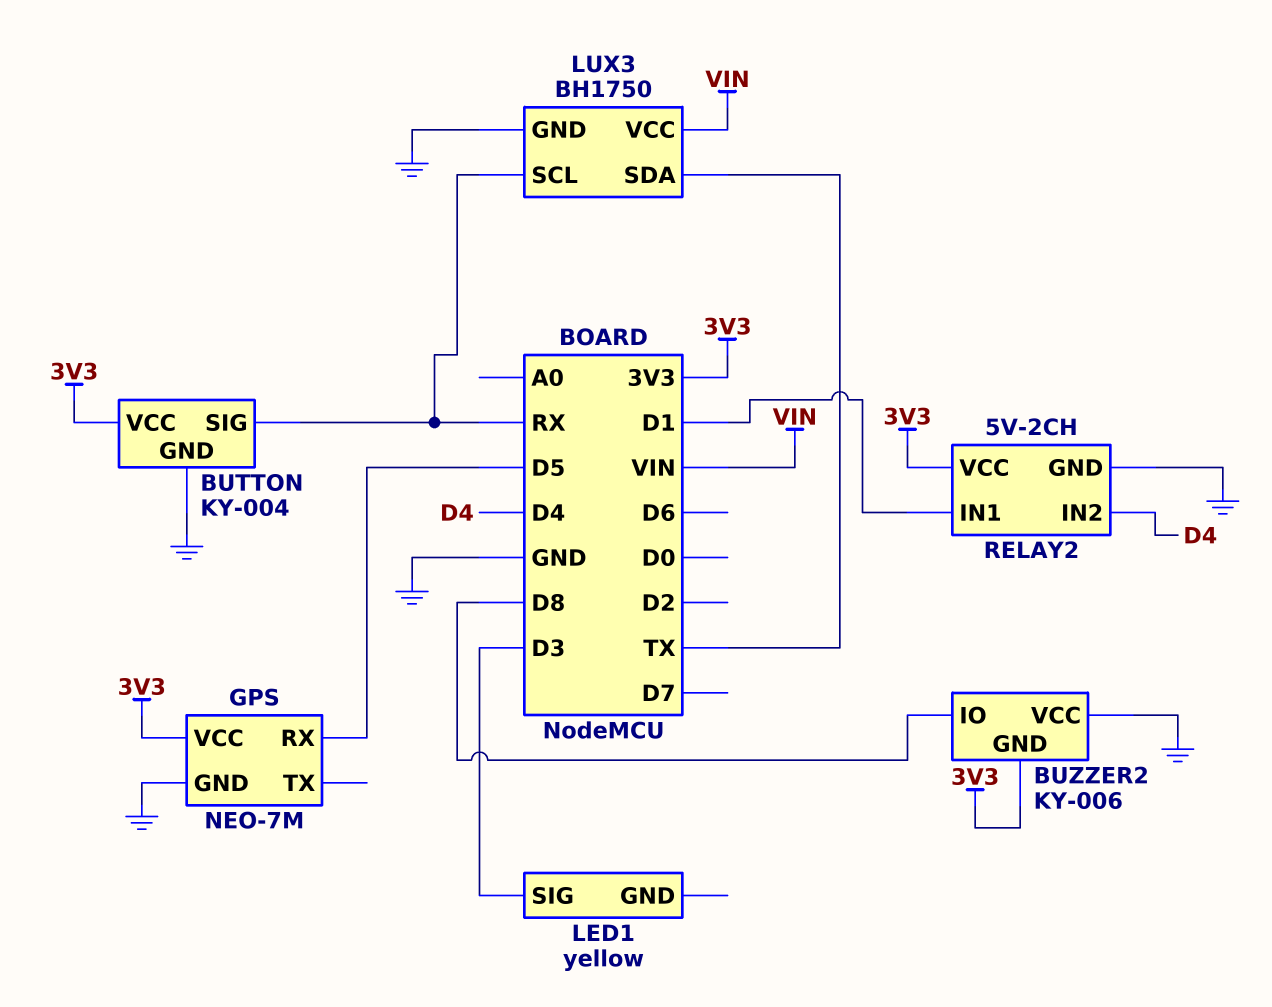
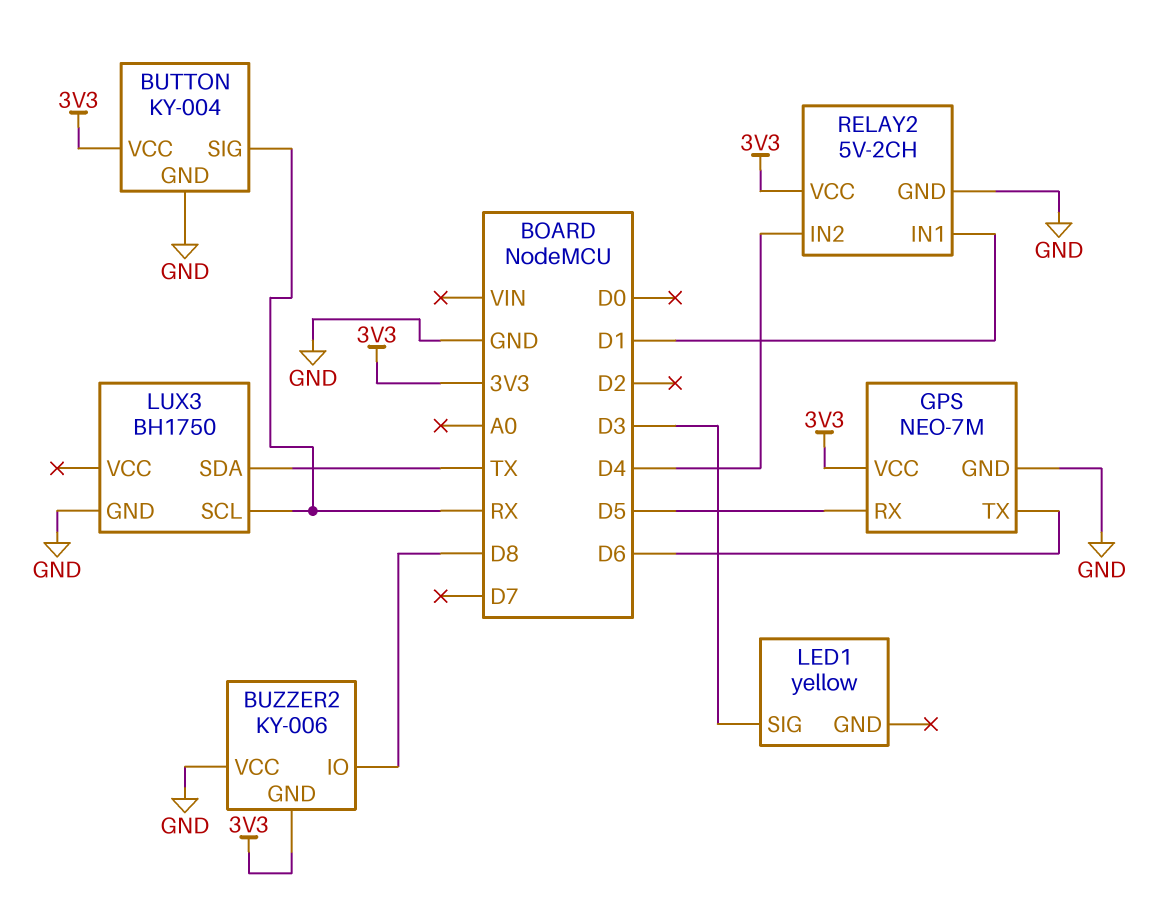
GPS pin TX: none -> D6
LUX3 pin VCC: VIN -> none

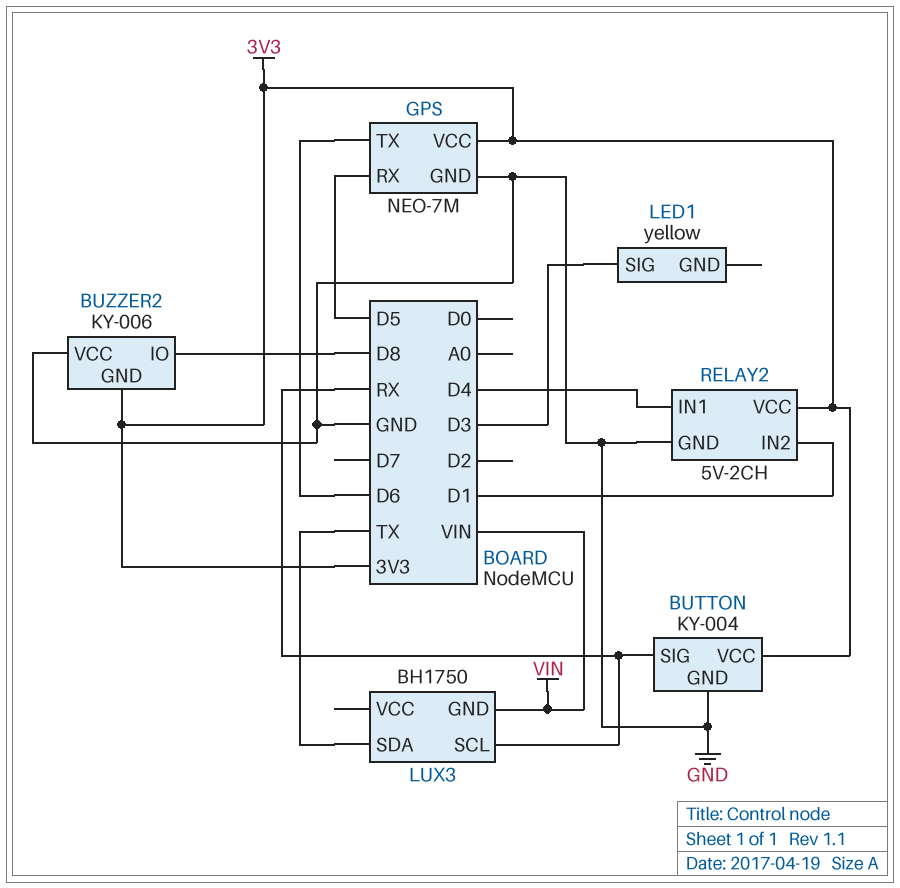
LUX3 pin GND: GND -> VIN
RELAY2 pin IN1: D1 -> D4
RELAY2 pin IN2: D4 -> D1

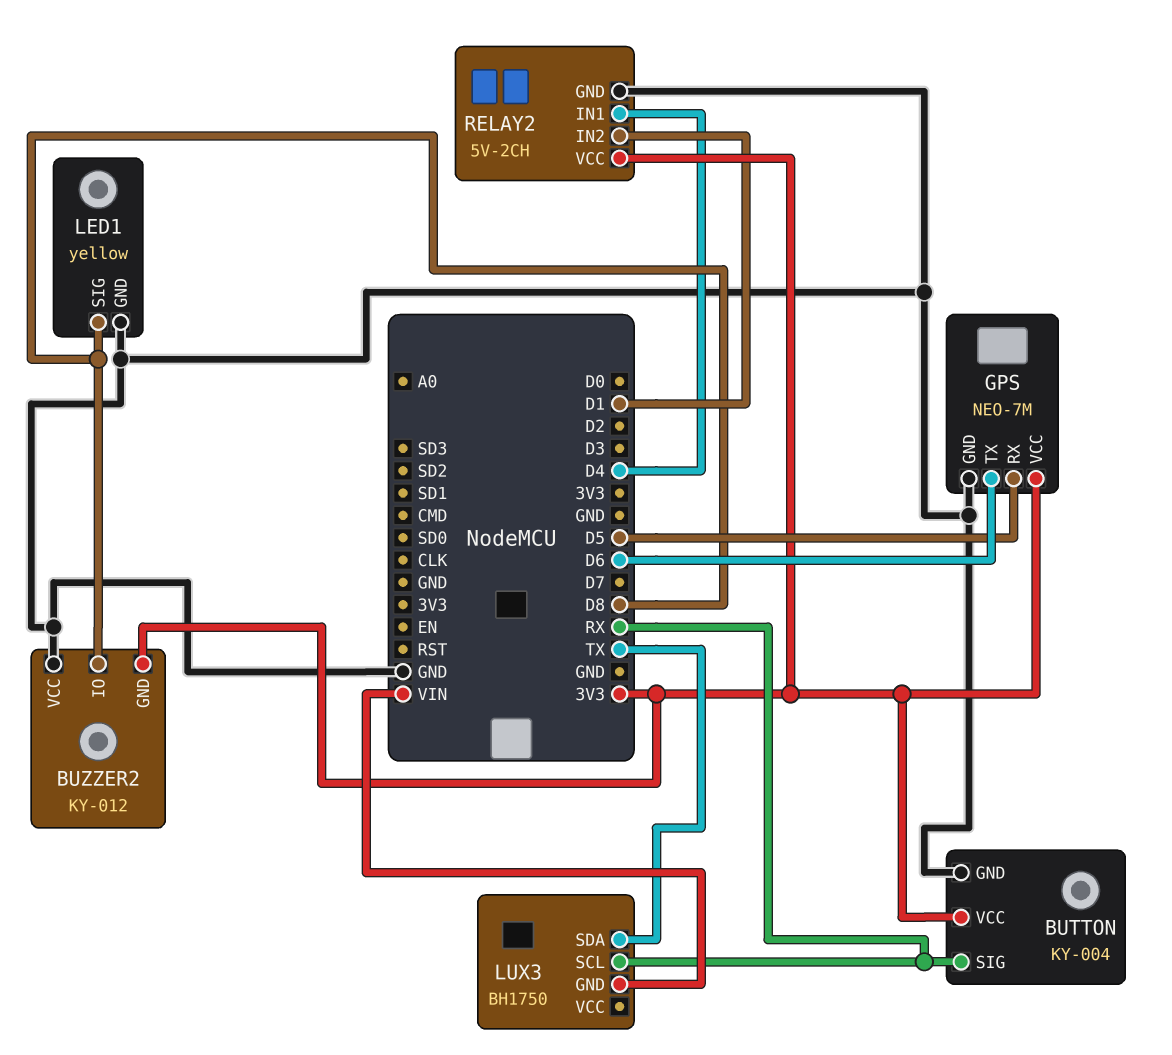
BUZZER2: KY-006 -> KY-012
LED1 pin GND: none -> GND
LED1 pin SIG: D3 -> D8

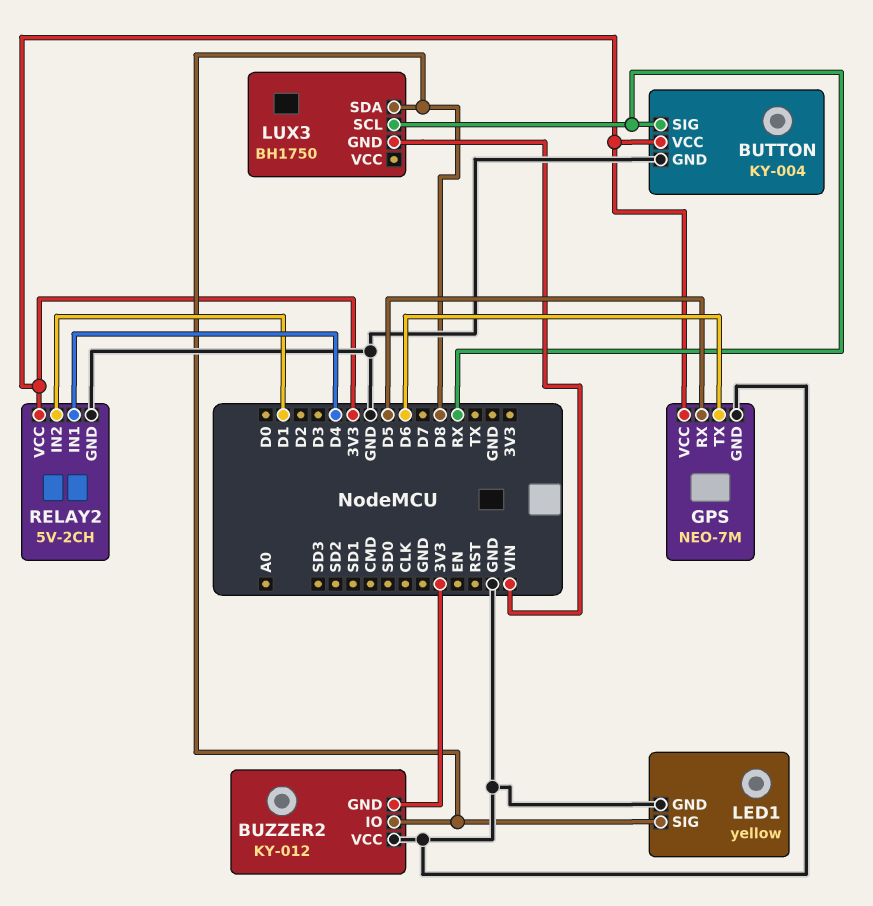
LUX3 pin SDA: TX -> D8

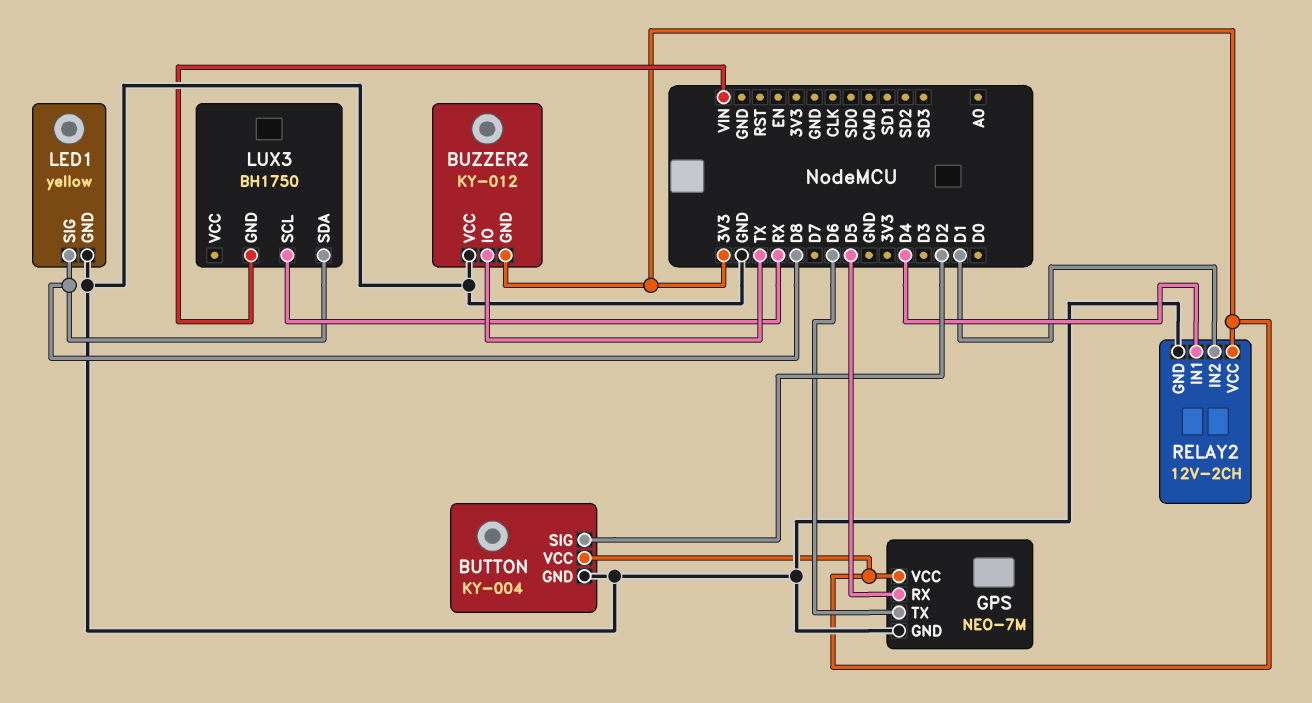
BUTTON pin SIG: RX -> D2
BUZZER2 pin IO: D8 -> TX
RELAY2: 5V-2CH -> 12V-2CH

